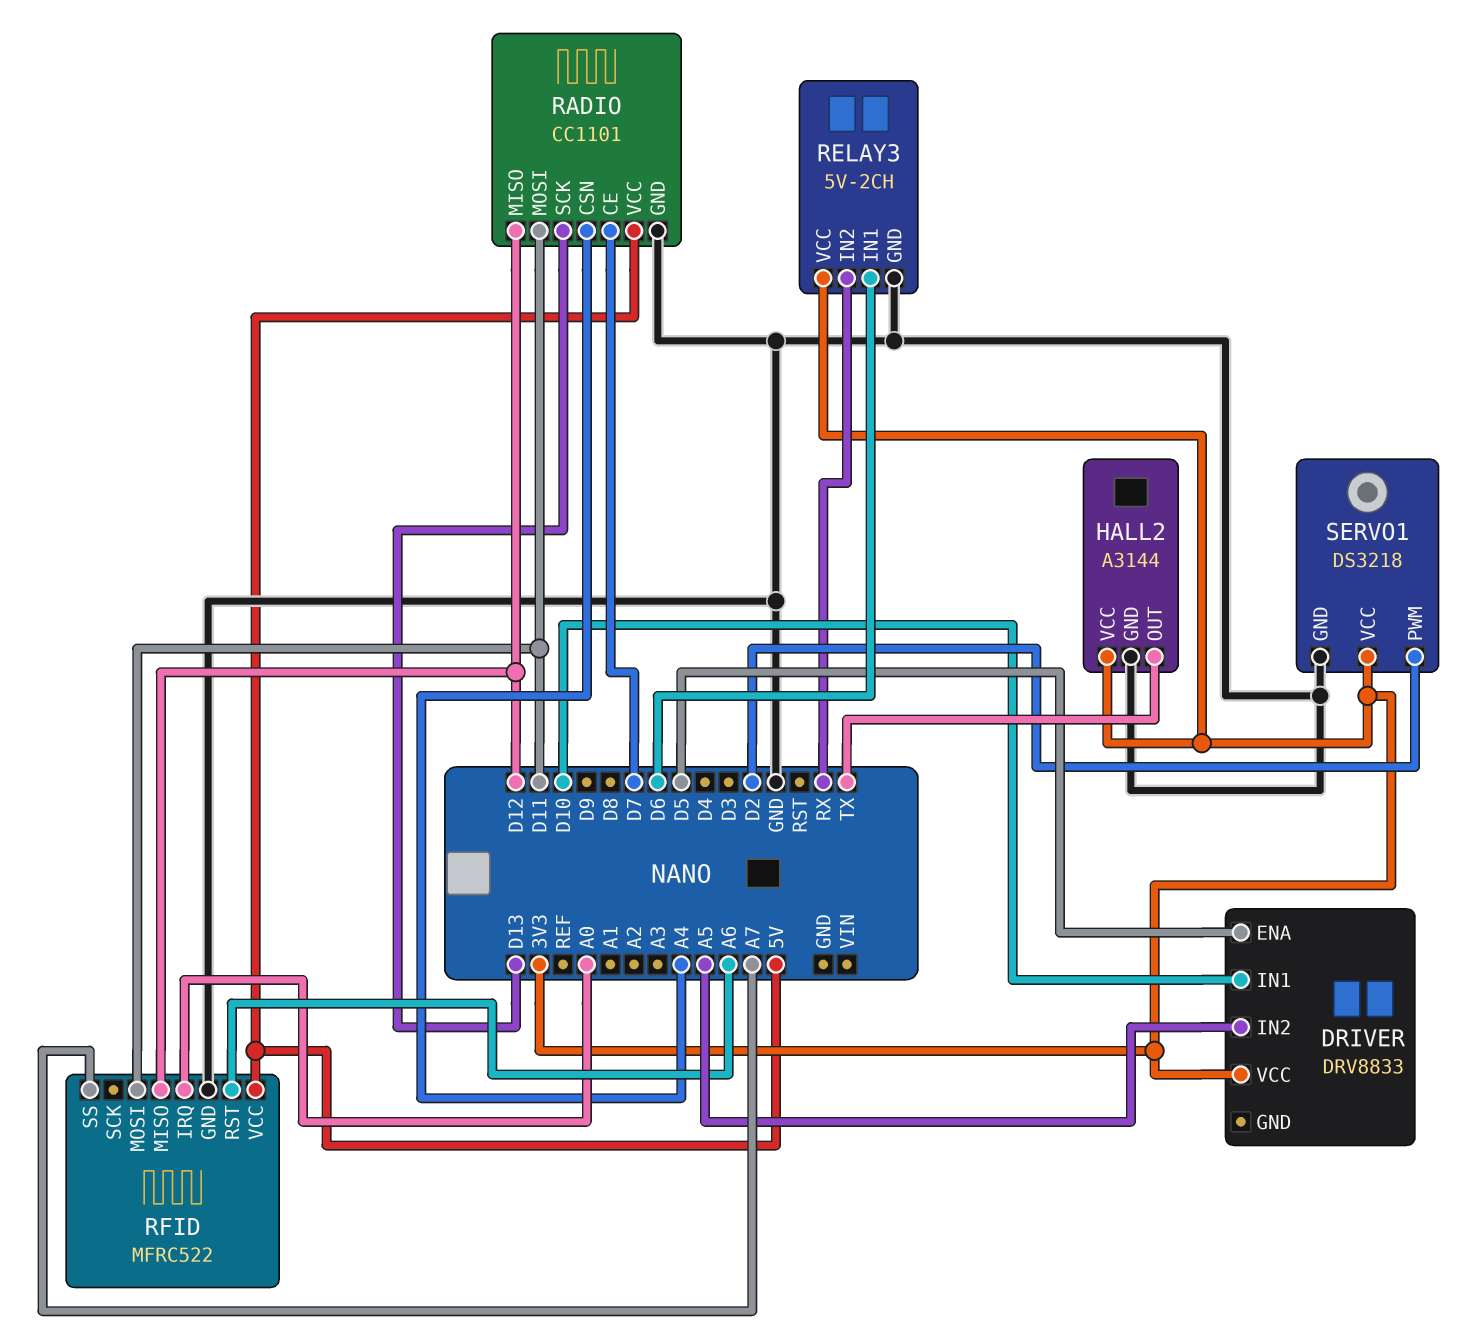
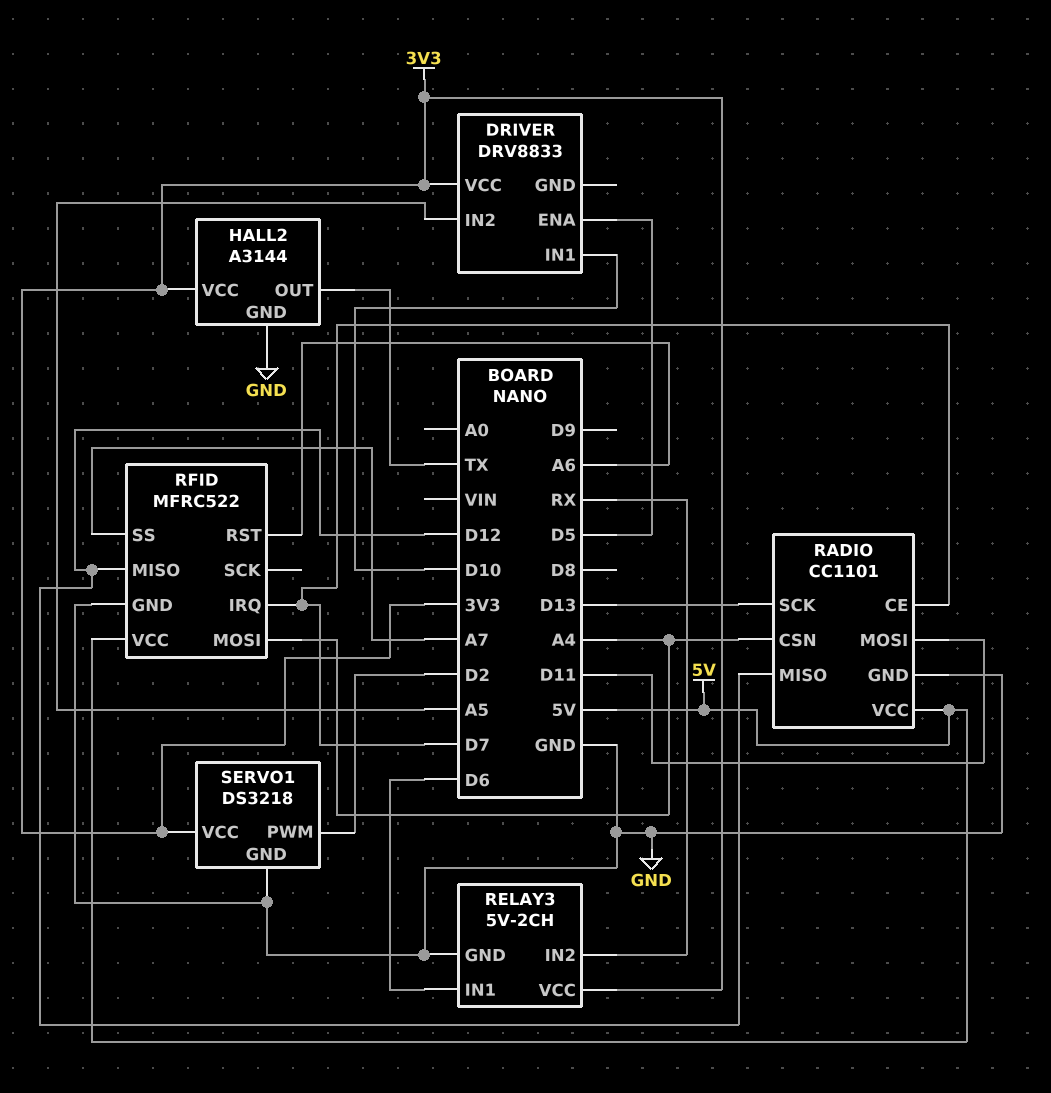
RFID pin IRQ: A0 -> D7
RFID pin MOSI: D11 -> A4

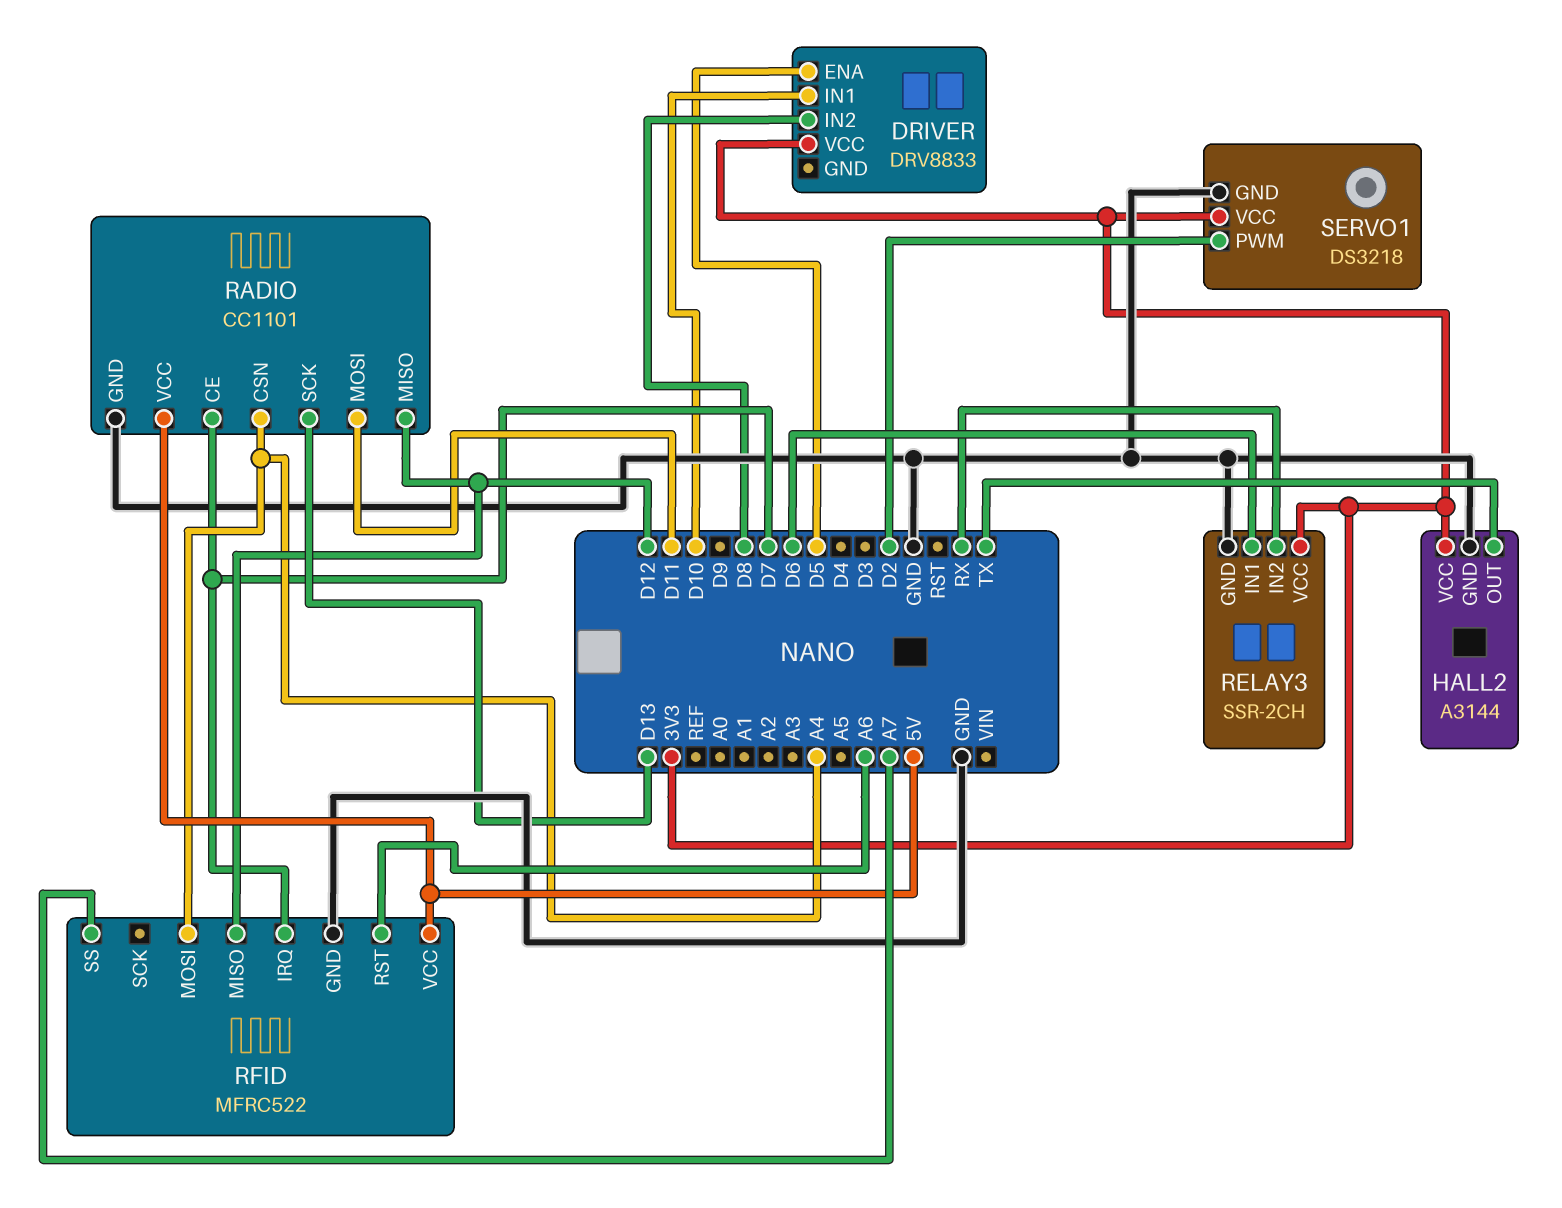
DRIVER pin IN2: A5 -> D8
RELAY3: 5V-2CH -> SSR-2CH

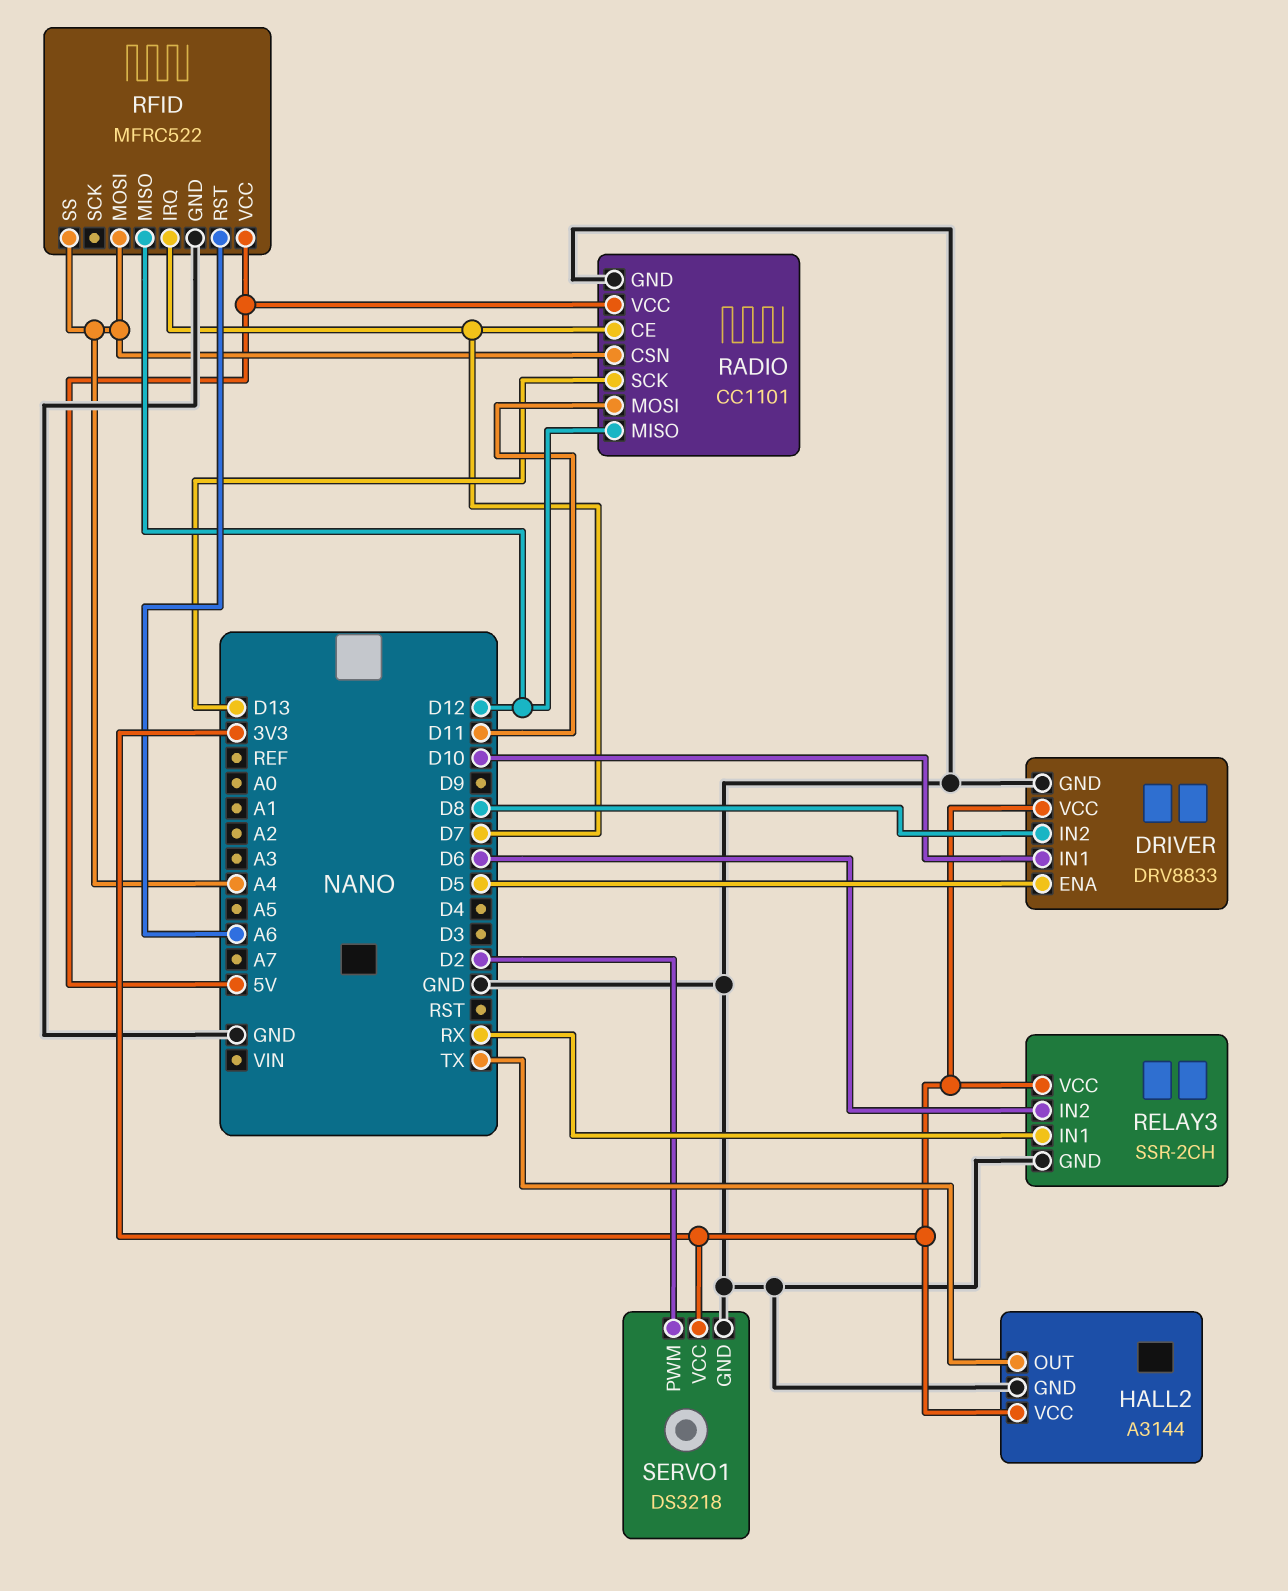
DRIVER pin GND: none -> GND
RELAY3 pin IN1: D6 -> RX
RELAY3 pin IN2: RX -> D6
RFID pin SS: A7 -> A4

